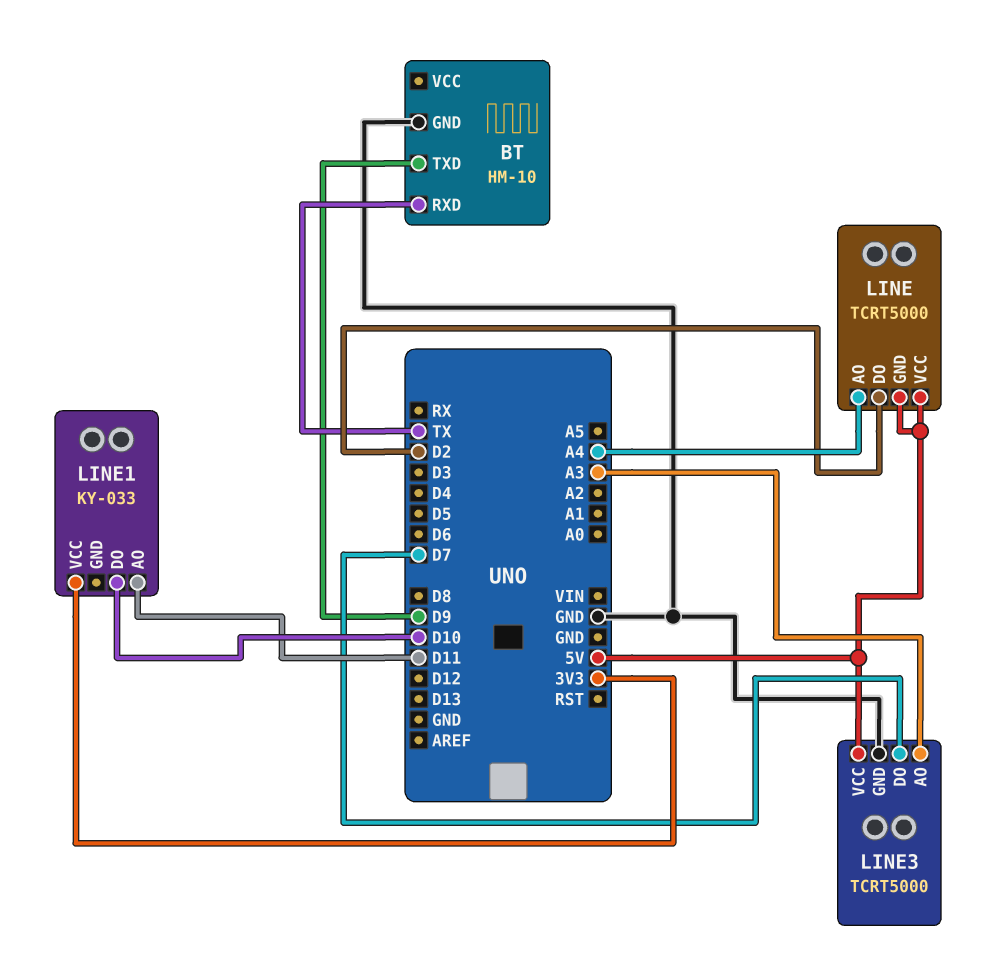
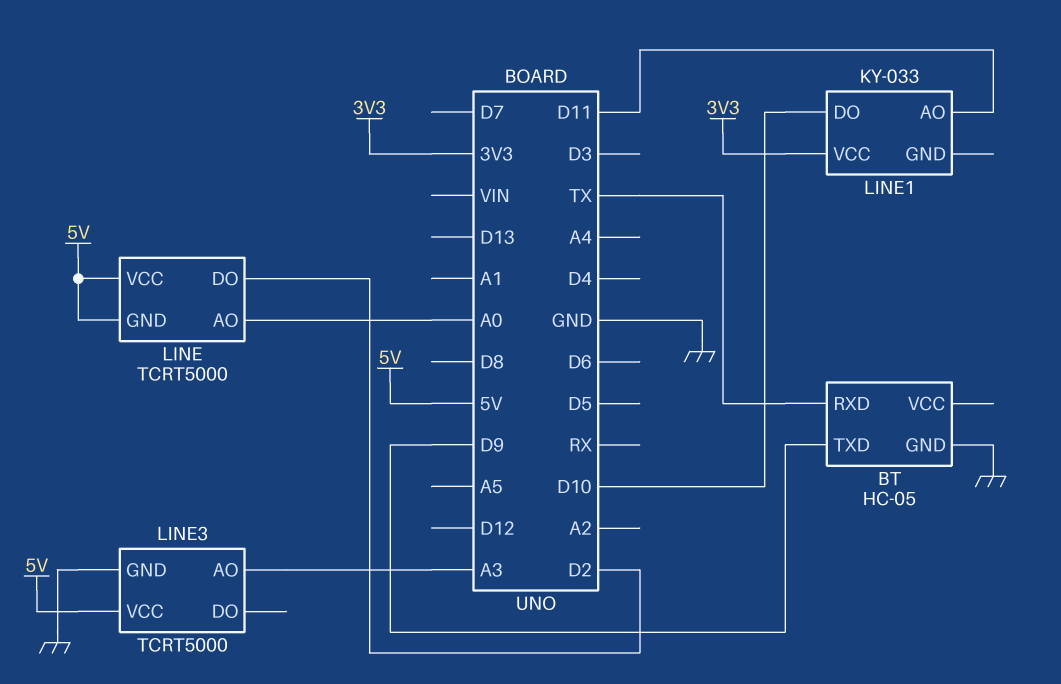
BT: HM-10 -> HC-05
LINE pin AO: A4 -> A0
LINE3 pin DO: D7 -> none

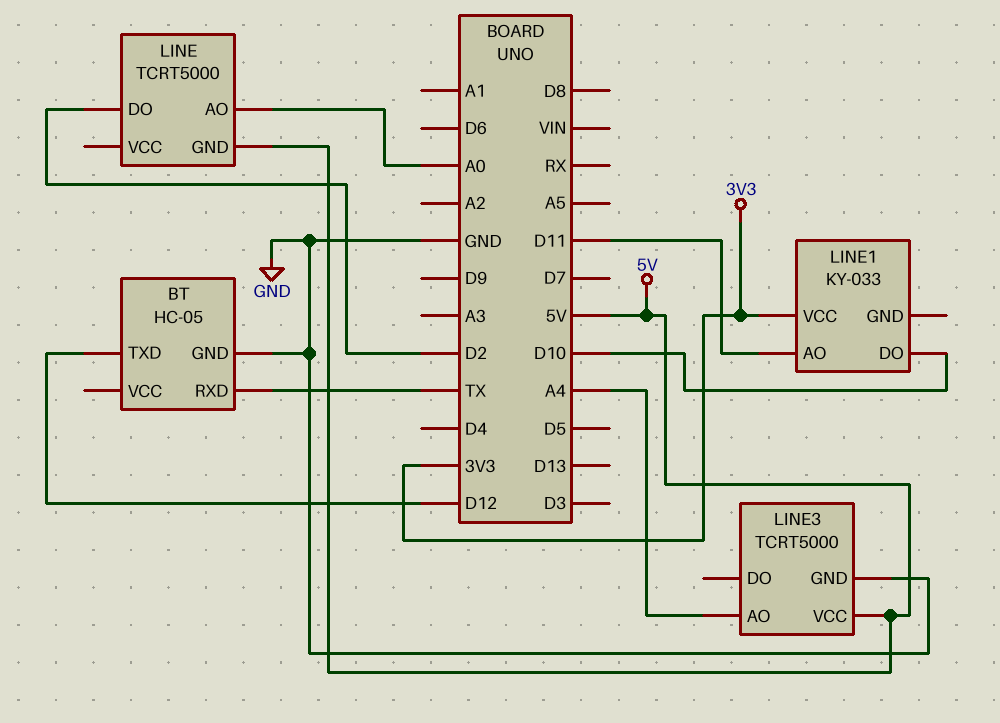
BT pin TXD: D9 -> D12
LINE pin VCC: 5V -> none
LINE3 pin AO: A3 -> A4

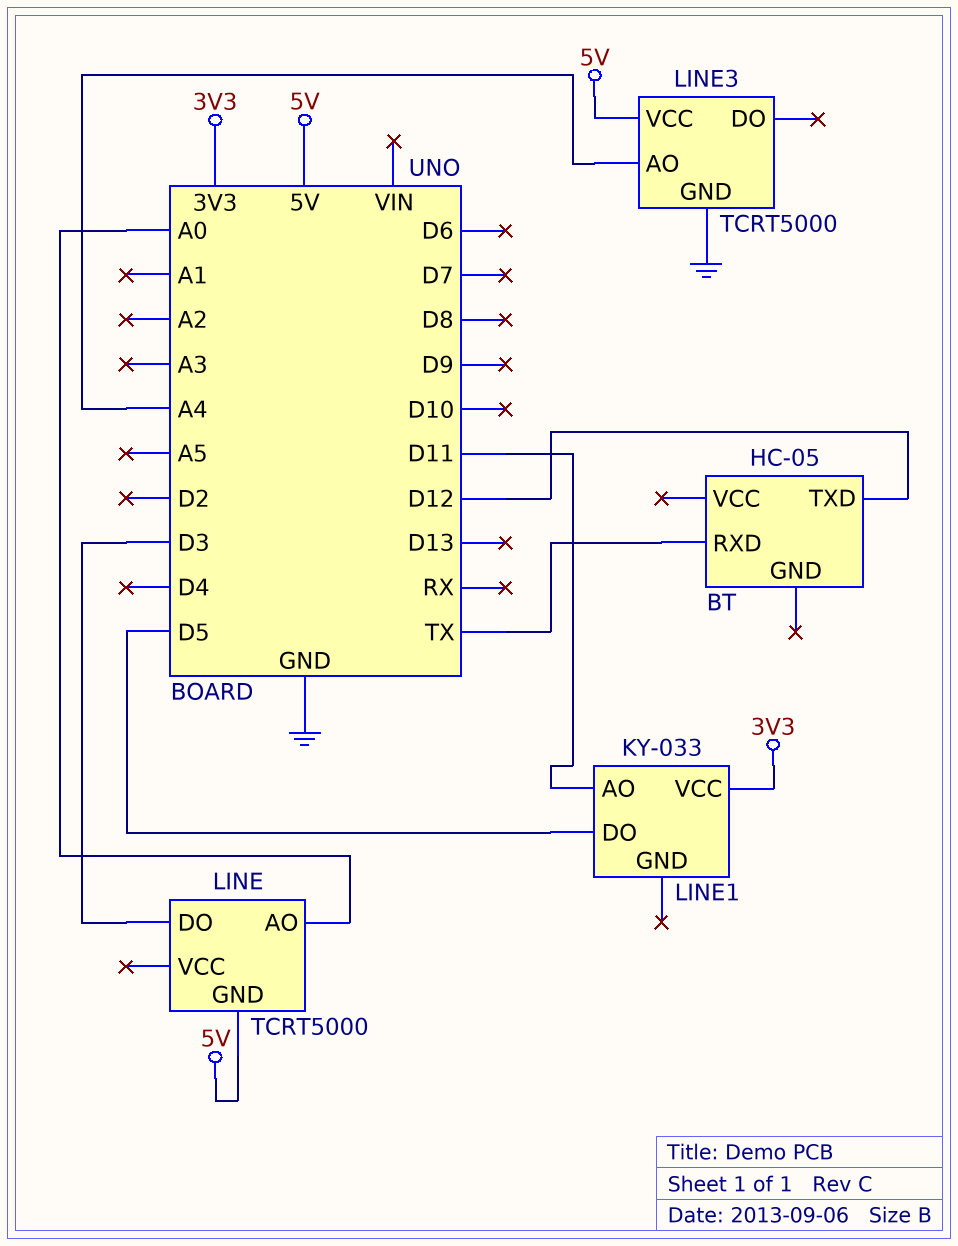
BT pin GND: GND -> none
LINE pin DO: D2 -> D3
LINE1 pin DO: D10 -> D5

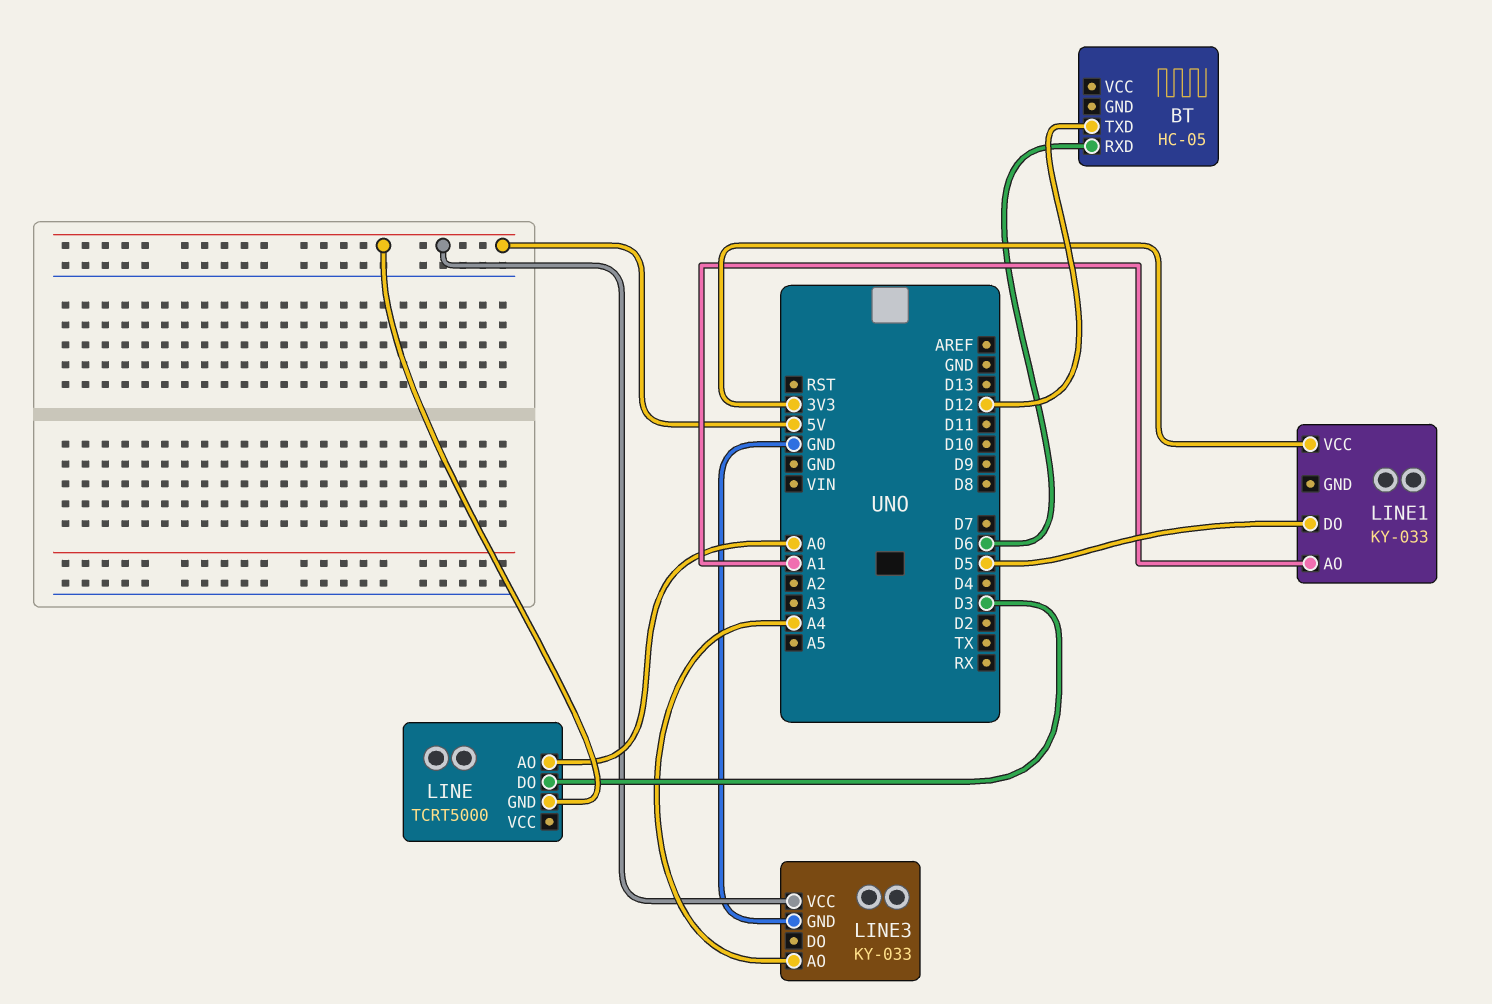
BT pin RXD: TX -> D6
LINE1 pin AO: D11 -> A1
LINE3: TCRT5000 -> KY-033

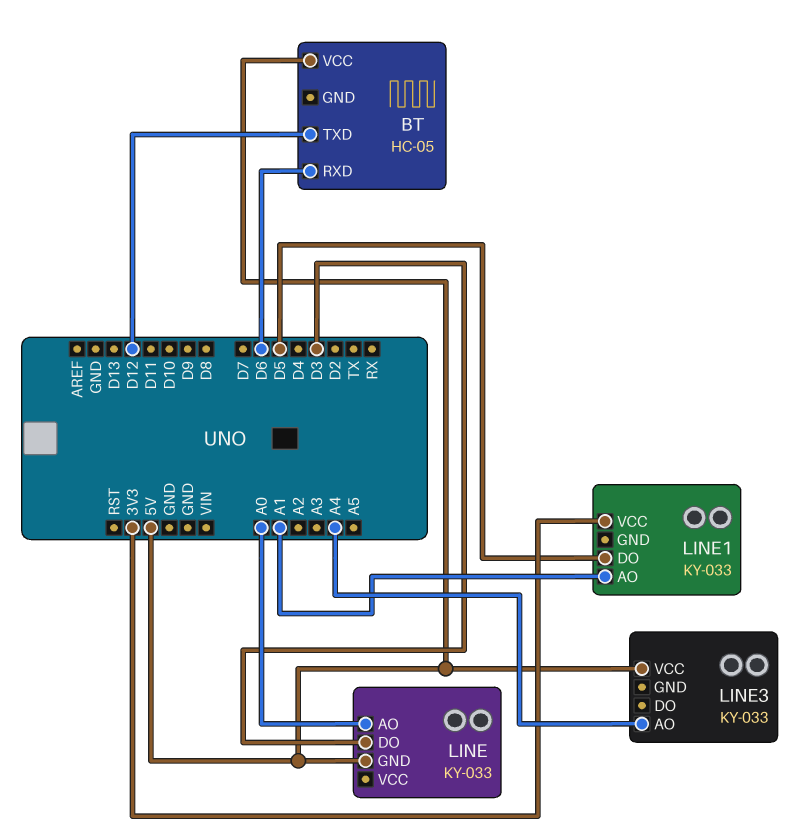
BT pin VCC: none -> 5V
LINE: TCRT5000 -> KY-033
LINE3 pin GND: GND -> none

